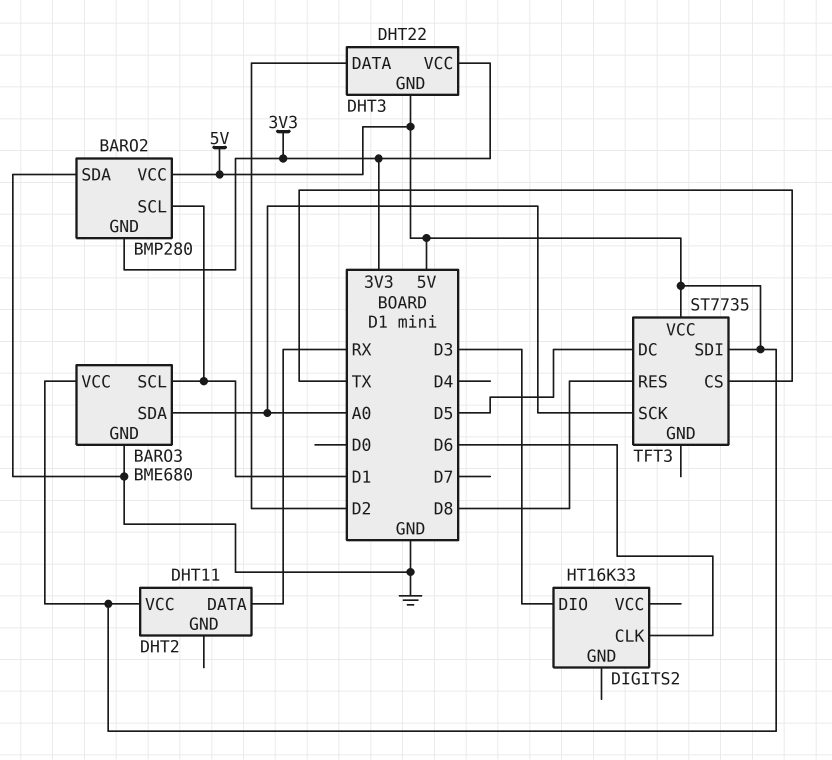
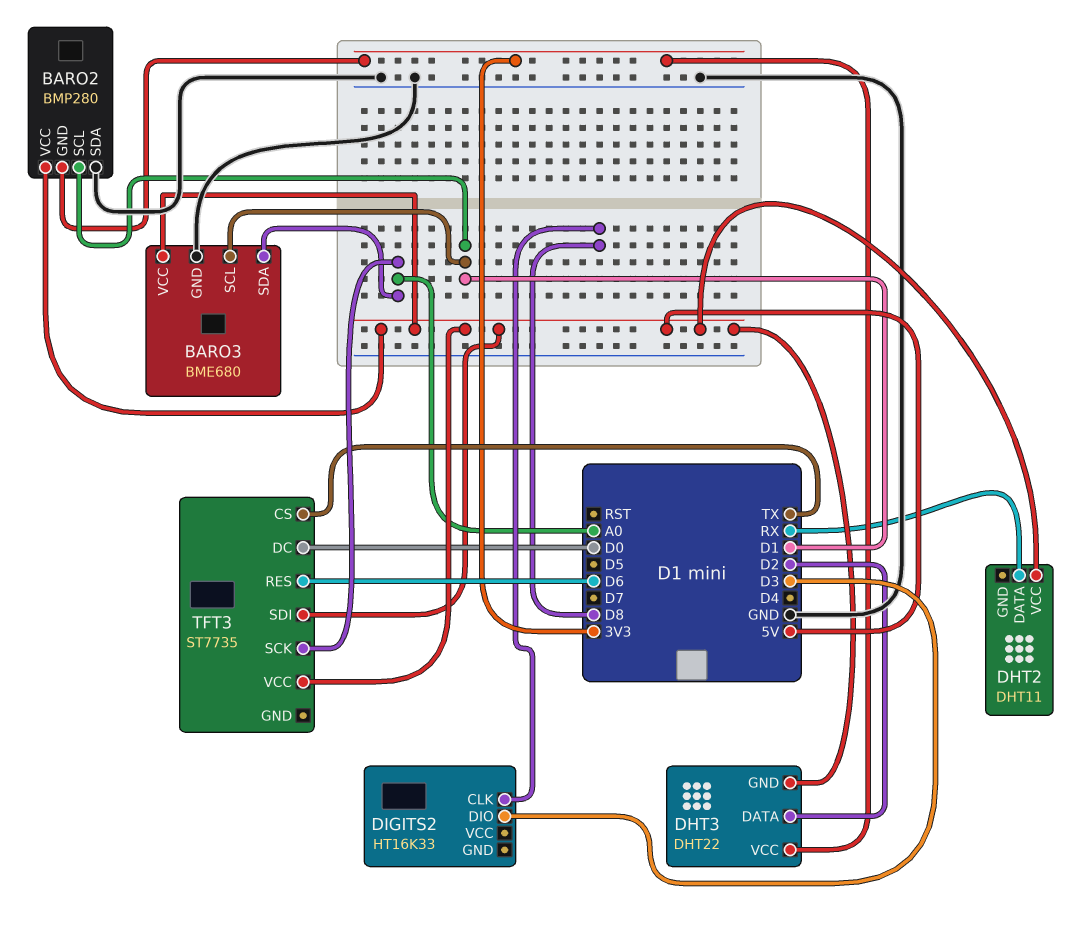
DIGITS2 pin CLK: D6 -> D8
TFT3 pin DC: D5 -> D0
TFT3 pin RES: D8 -> D6

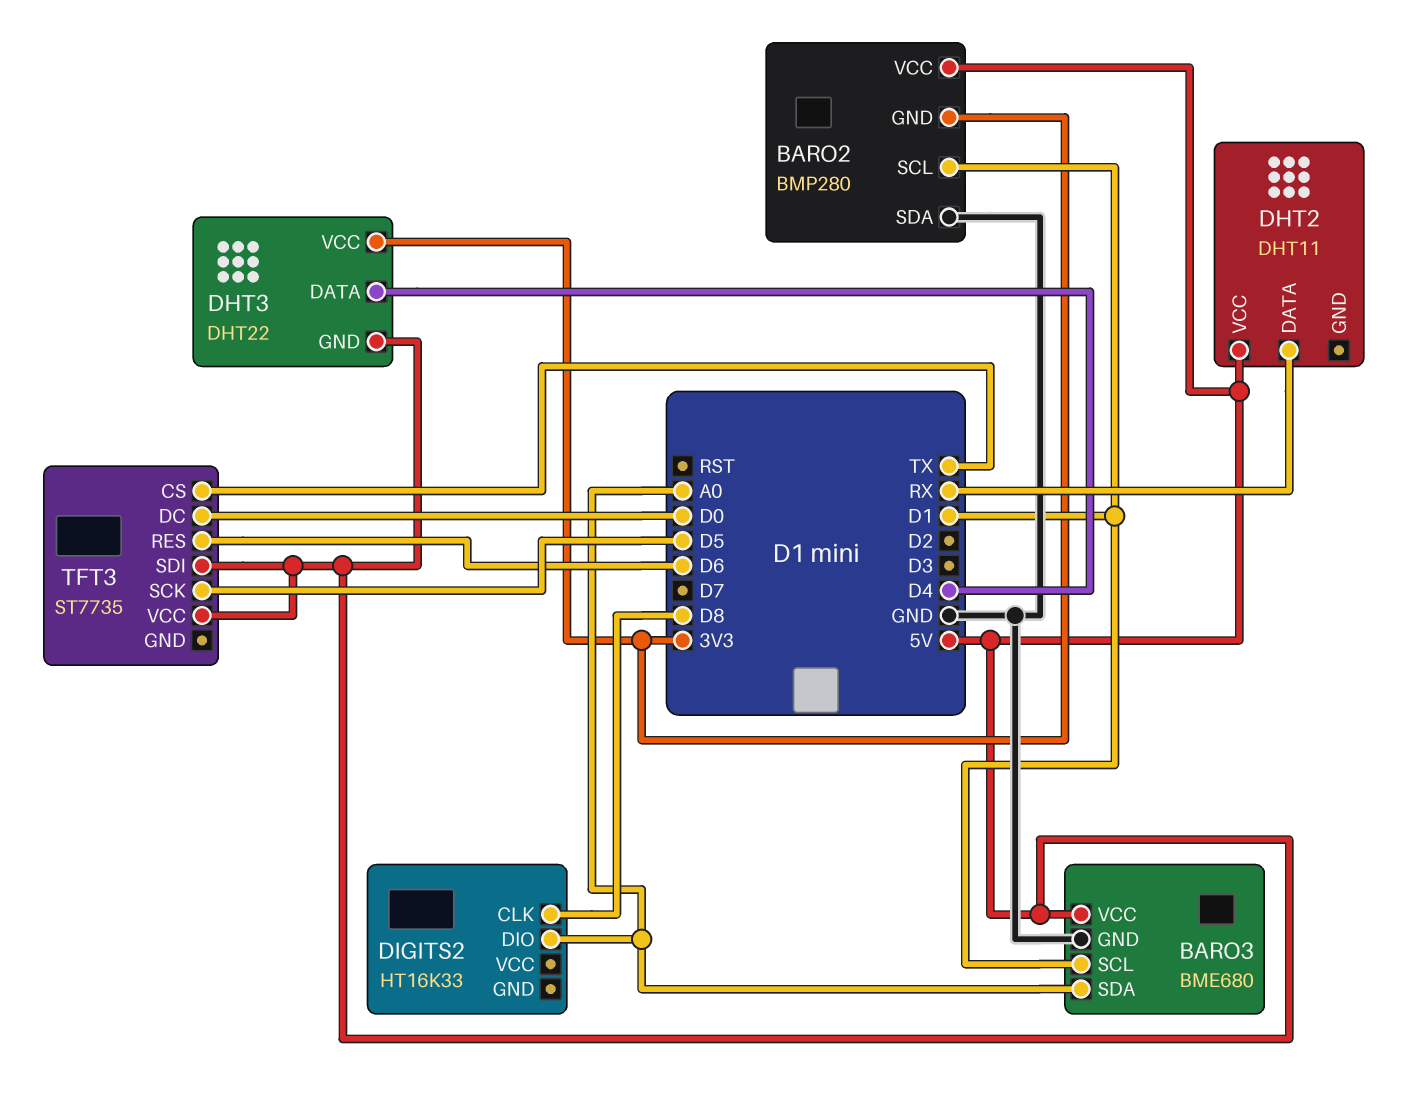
DHT3 pin DATA: D2 -> D4
DIGITS2 pin DIO: D3 -> A0
TFT3 pin SCK: A0 -> D5

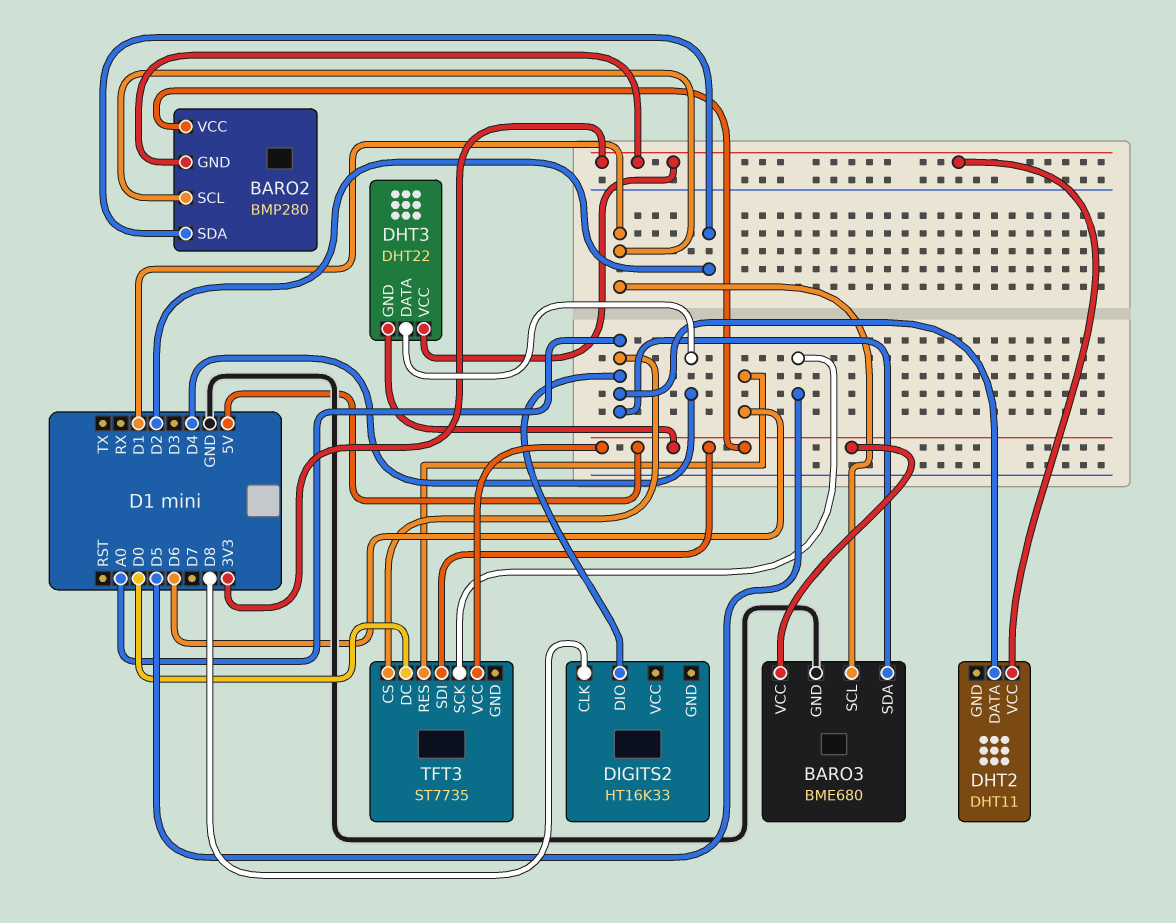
BARO2 pin SDA: GND -> D2
DHT2 pin DATA: RX -> A0
DHT2 pin VCC: 5V -> 3V3
TFT3 pin CS: TX -> A0

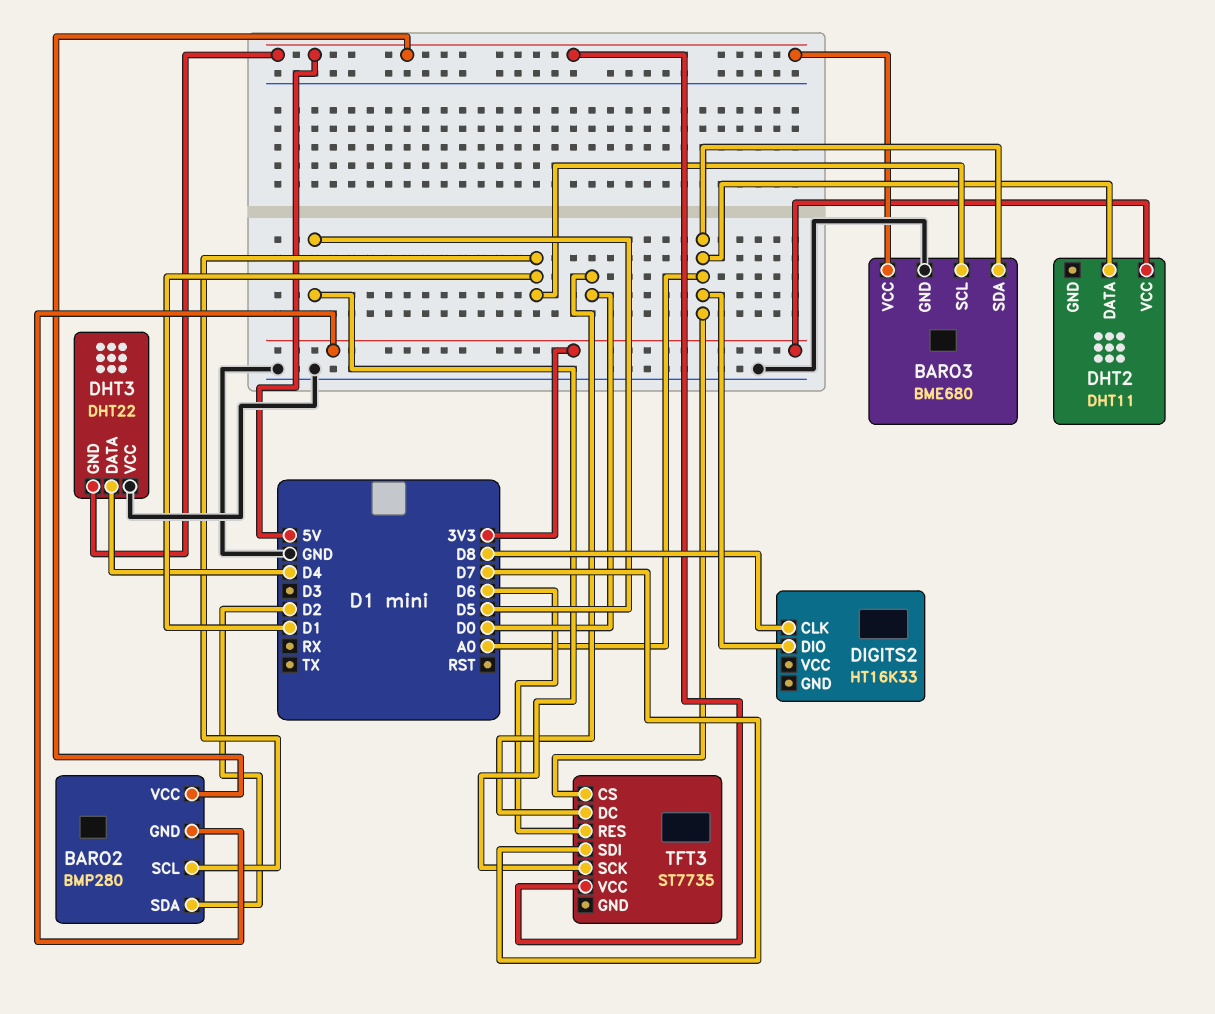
DHT3 pin VCC: 3V3 -> GND
TFT3 pin SDI: 5V -> D7

